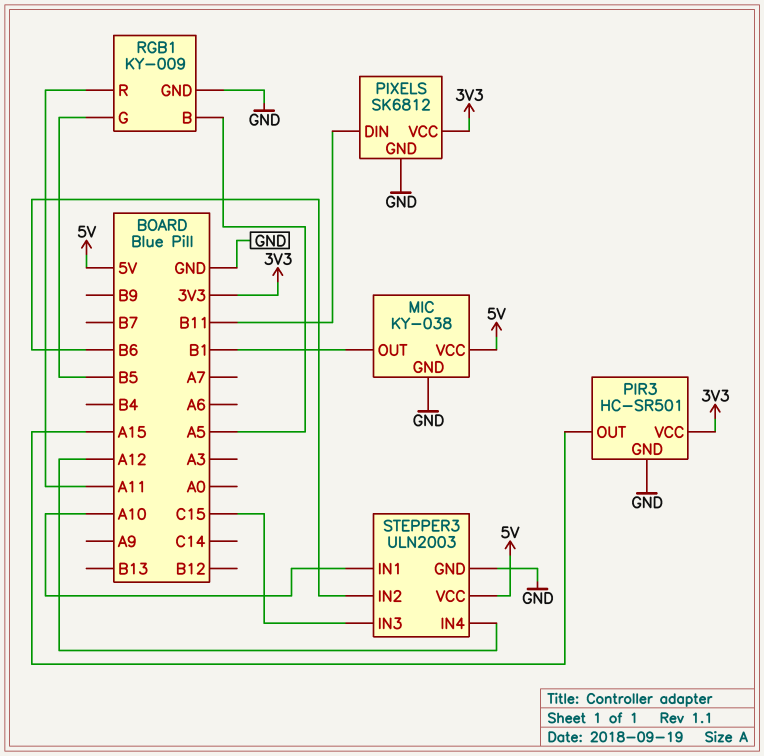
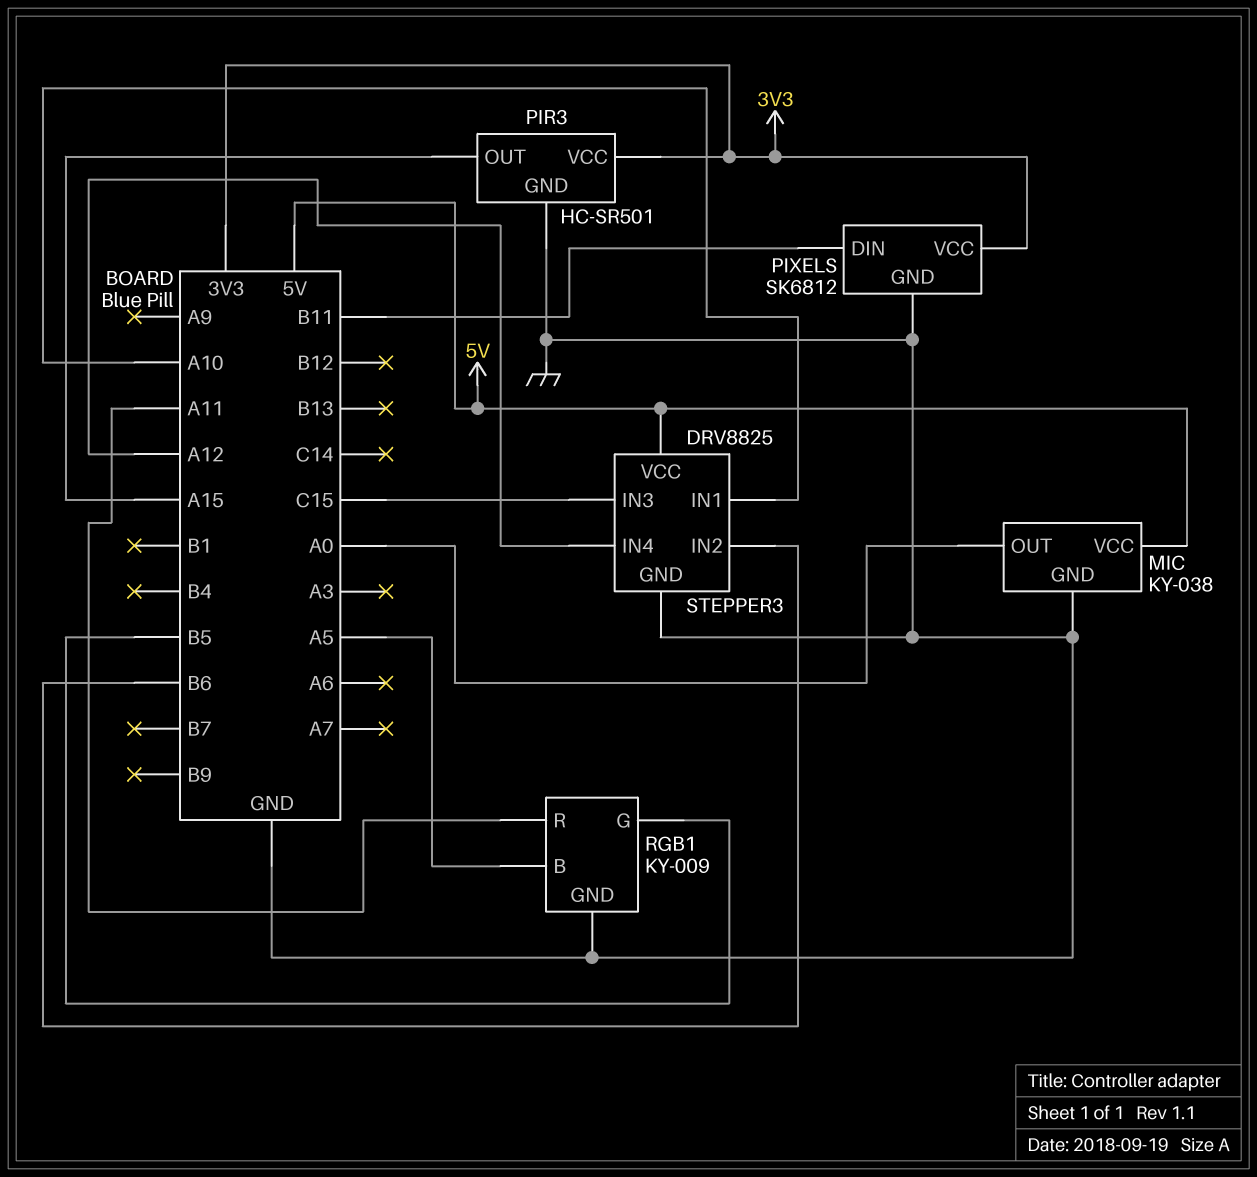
MIC pin OUT: B1 -> A0
STEPPER3: ULN2003 -> DRV8825

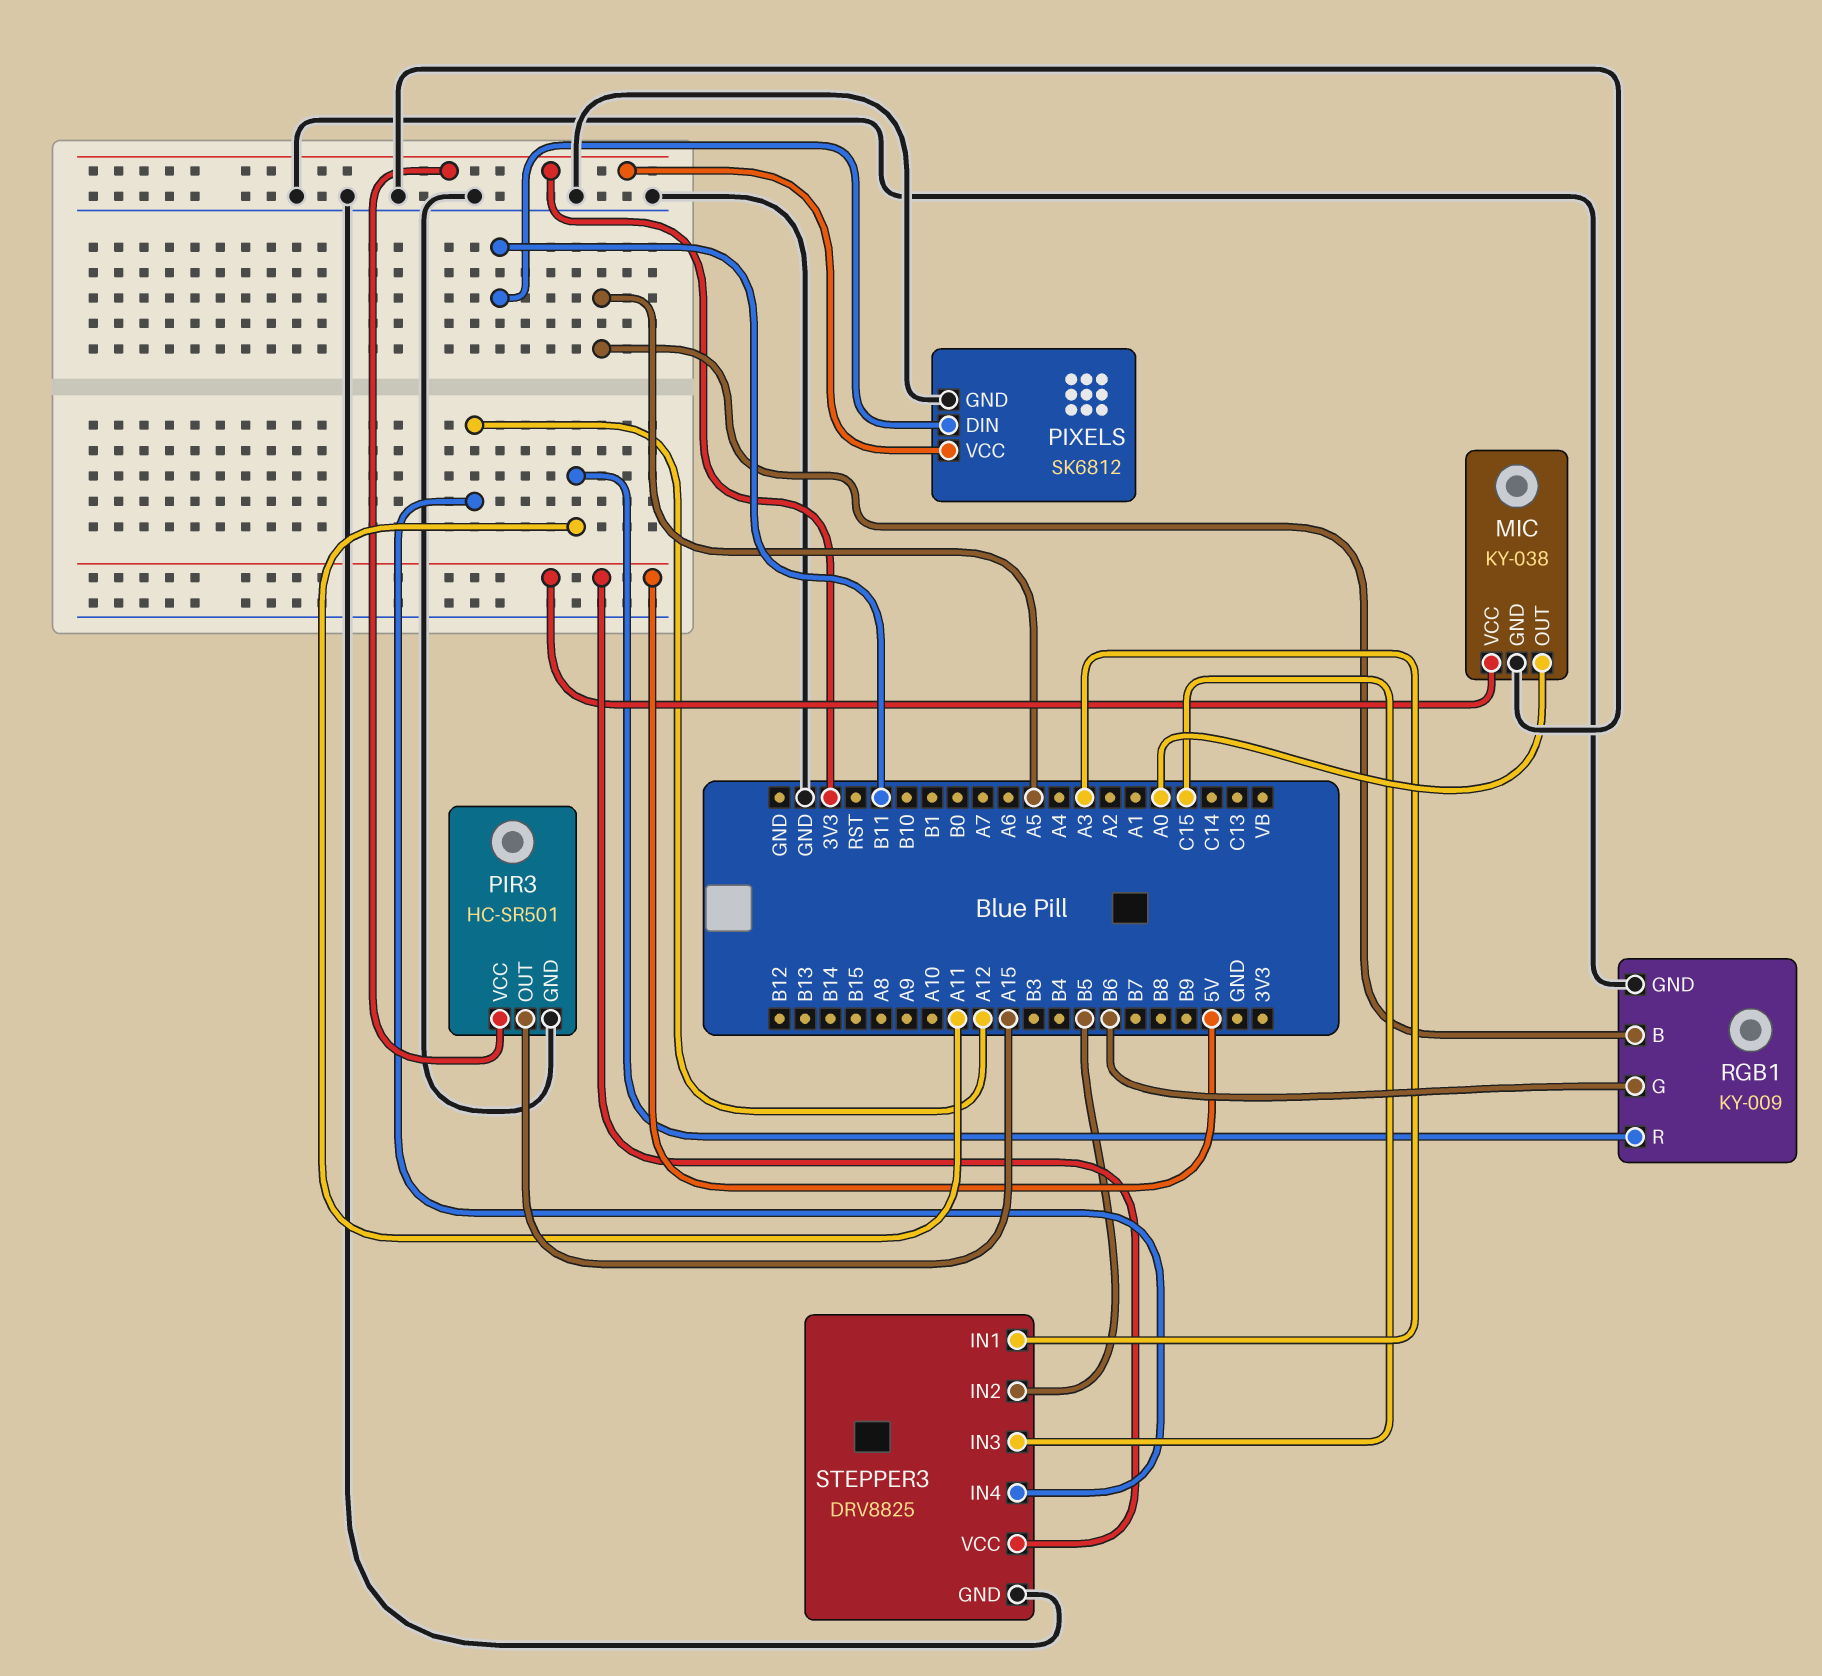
RGB1 pin G: B5 -> B6
STEPPER3 pin IN1: A10 -> A3
STEPPER3 pin IN2: B6 -> B5

